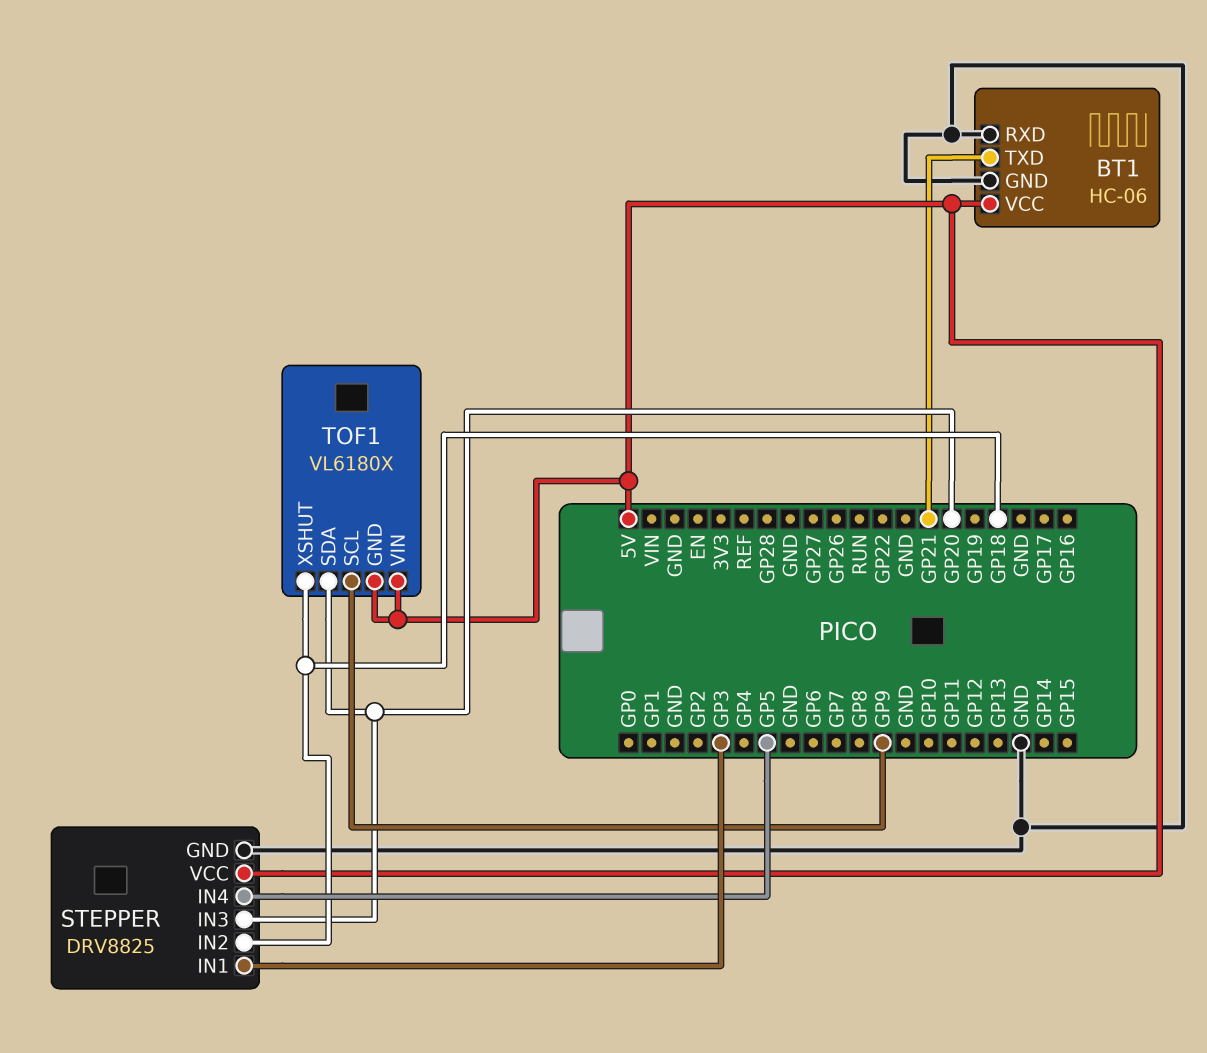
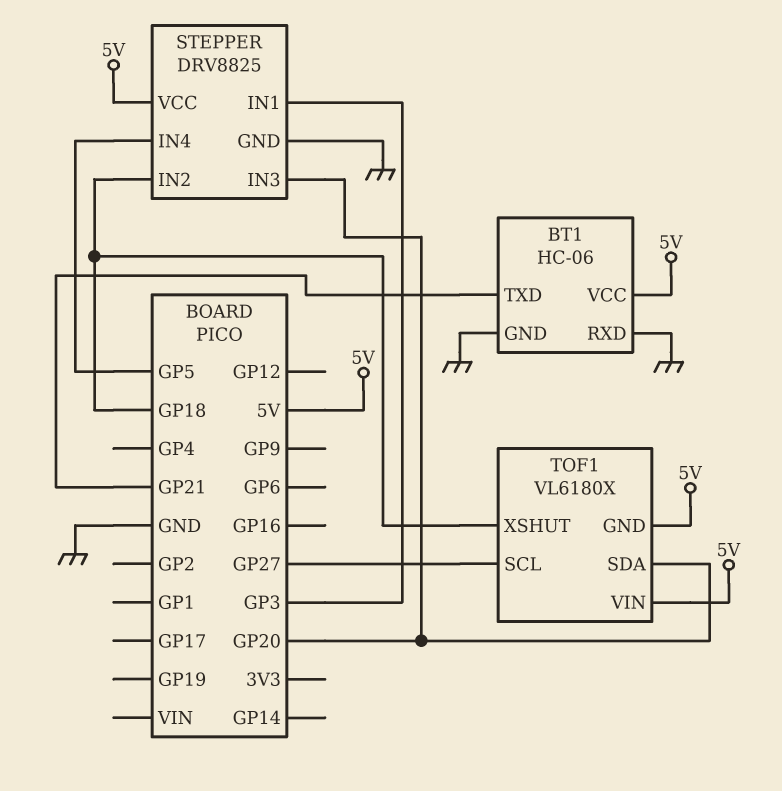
TOF1 pin SCL: GP9 -> GP27

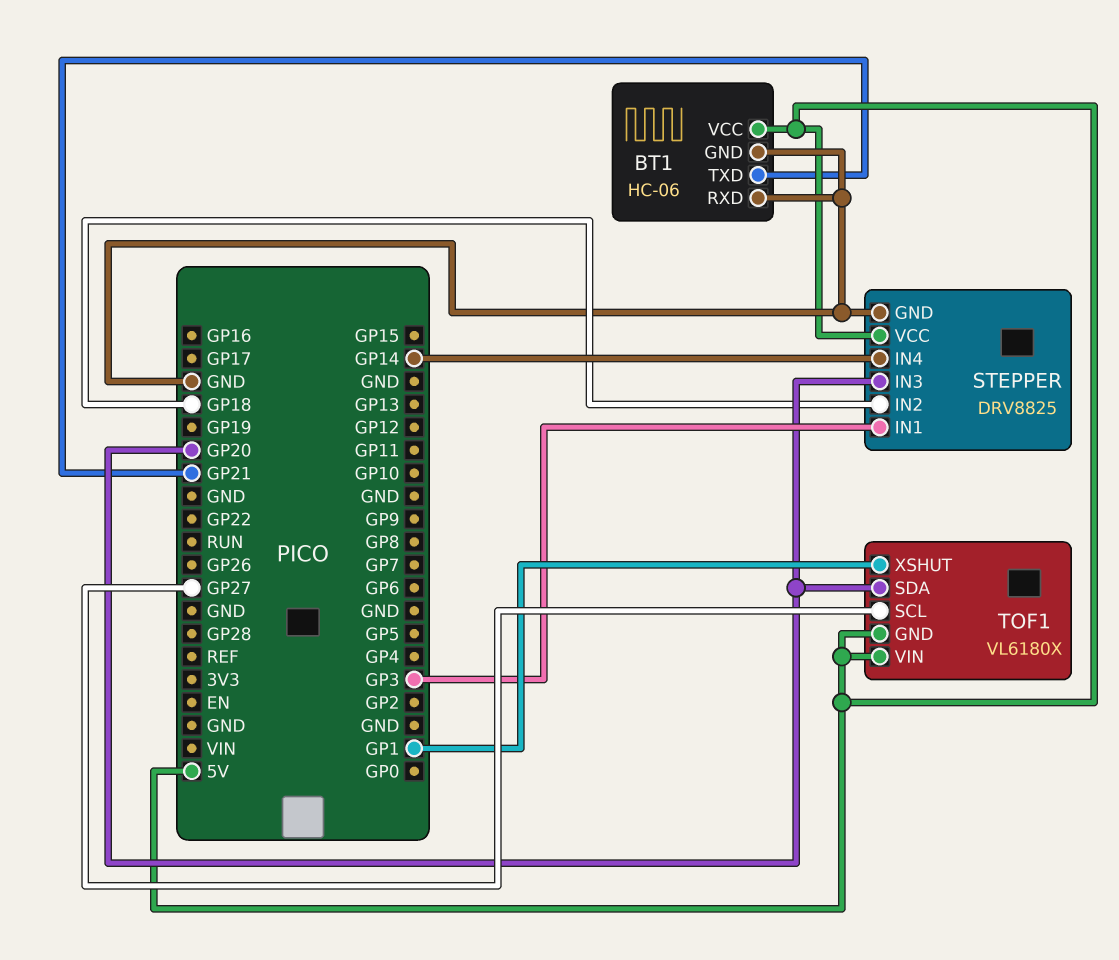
STEPPER pin IN4: GP5 -> GP14
TOF1 pin XSHUT: GP18 -> GP1

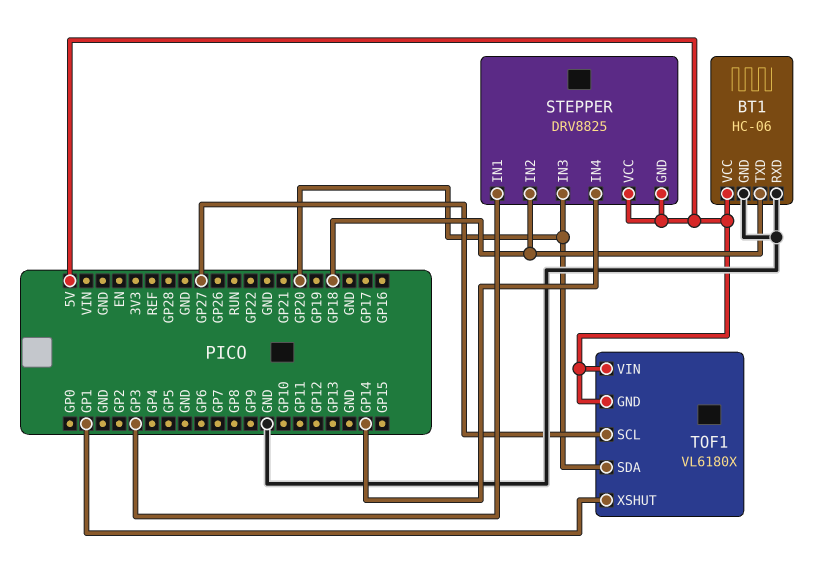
BT1 pin TXD: GP21 -> GP18
STEPPER pin GND: GND -> 5V

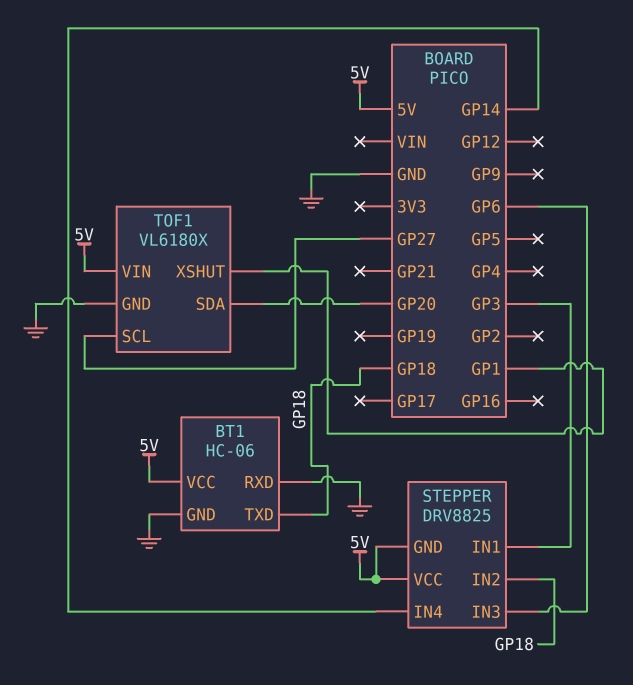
STEPPER pin IN3: GP20 -> GP6
TOF1 pin GND: 5V -> GND

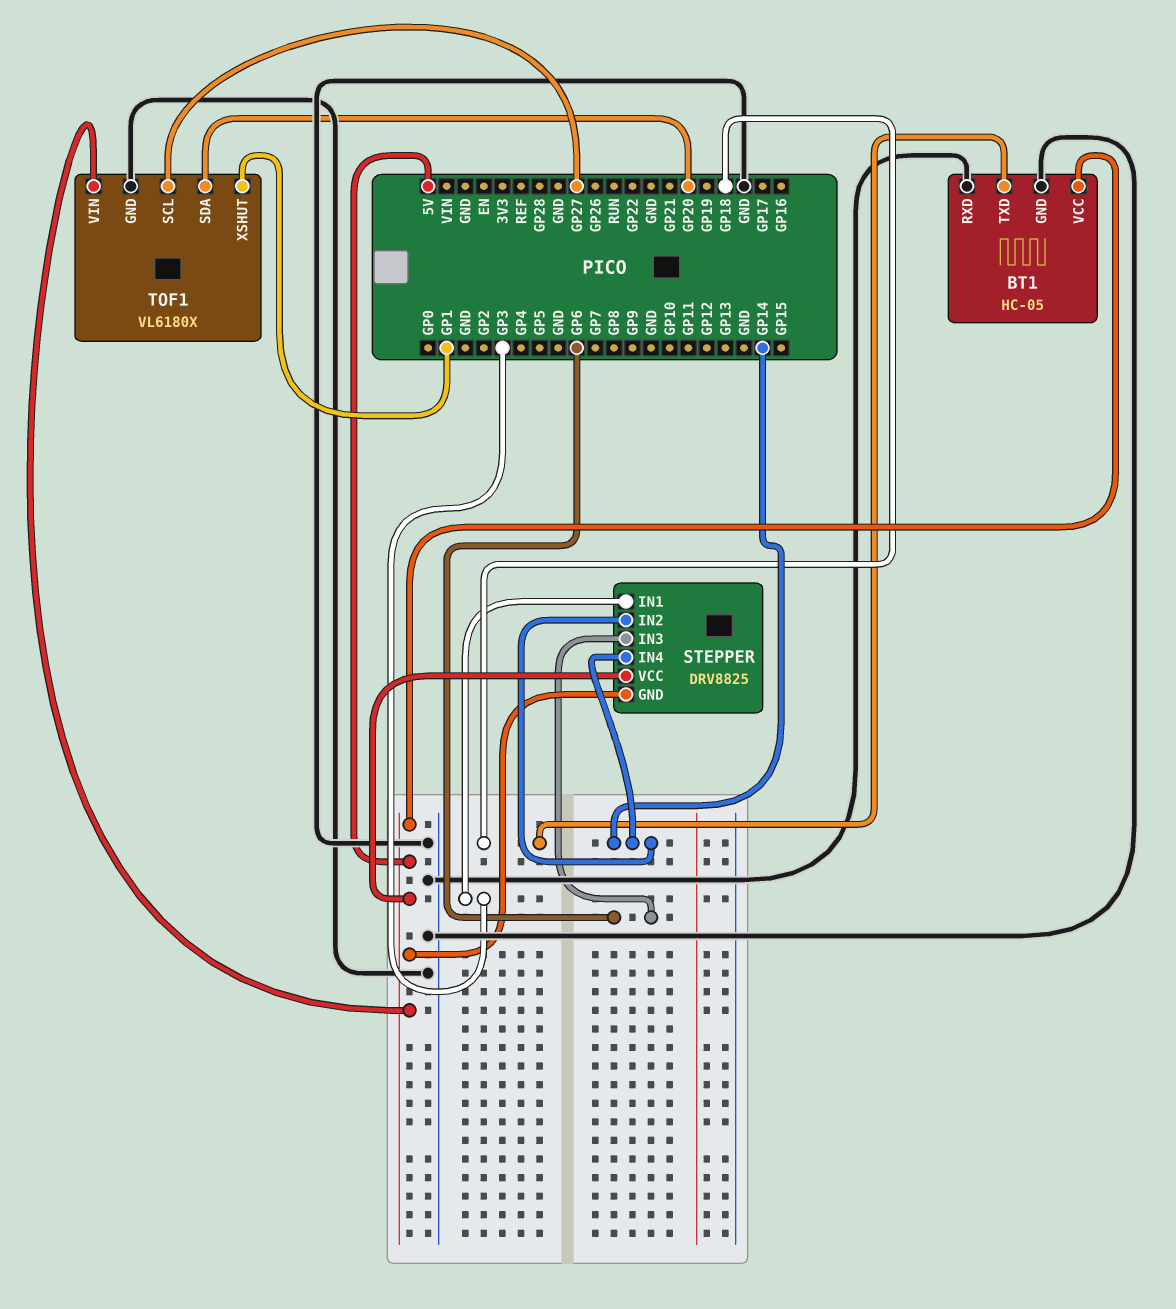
BT1: HC-06 -> HC-05
STEPPER pin IN2: GP18 -> GP14

